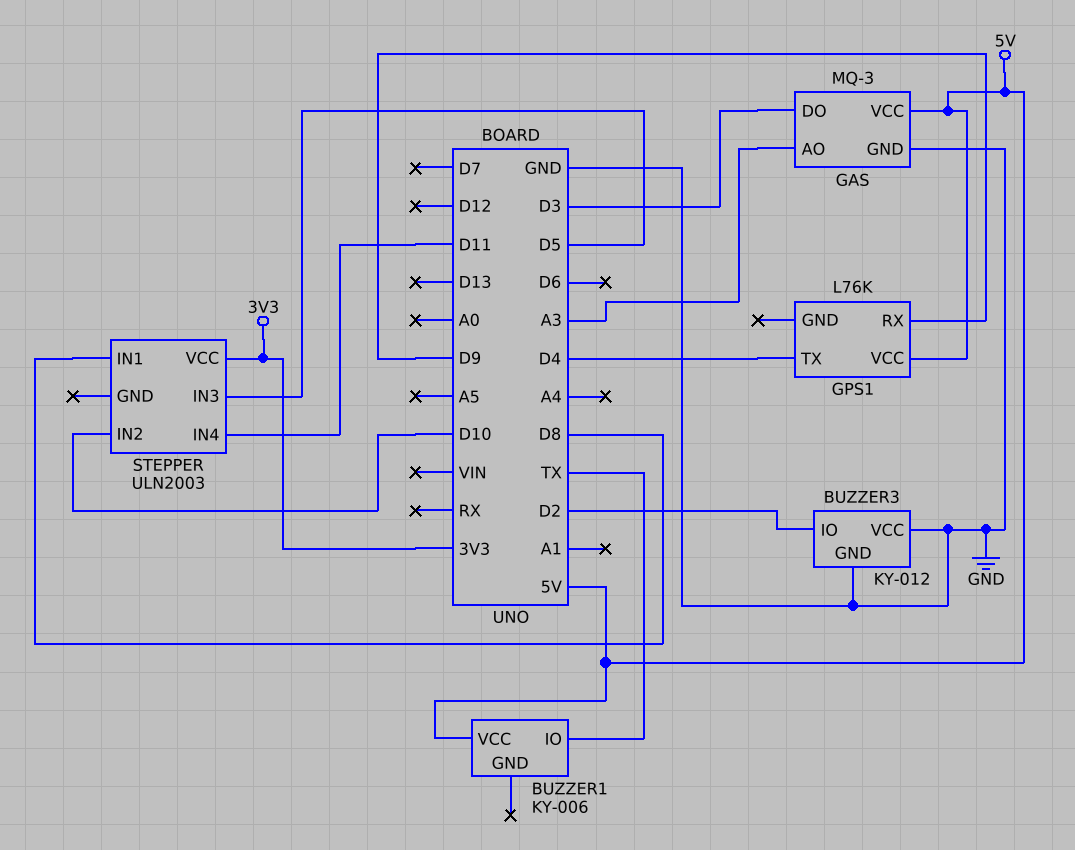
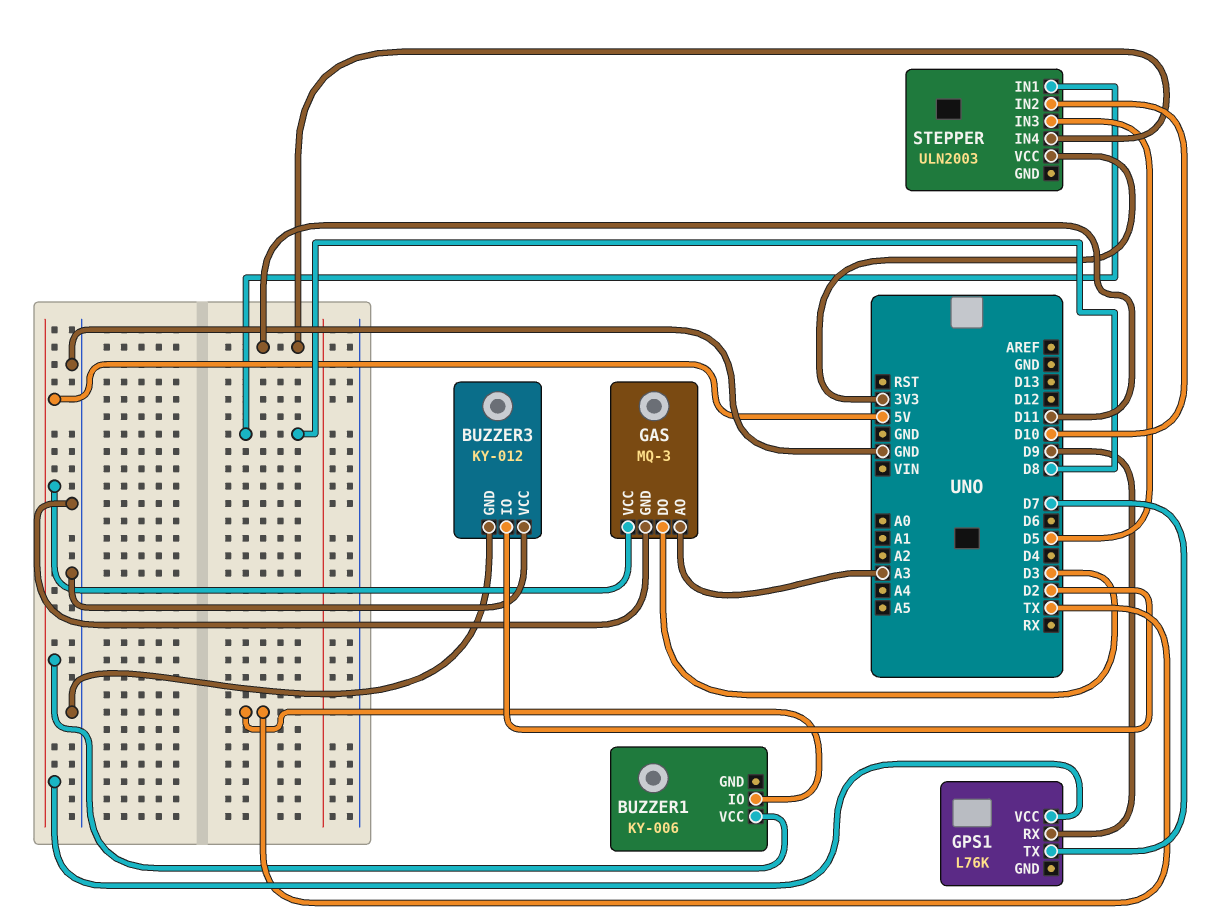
GPS1 pin TX: D4 -> D7

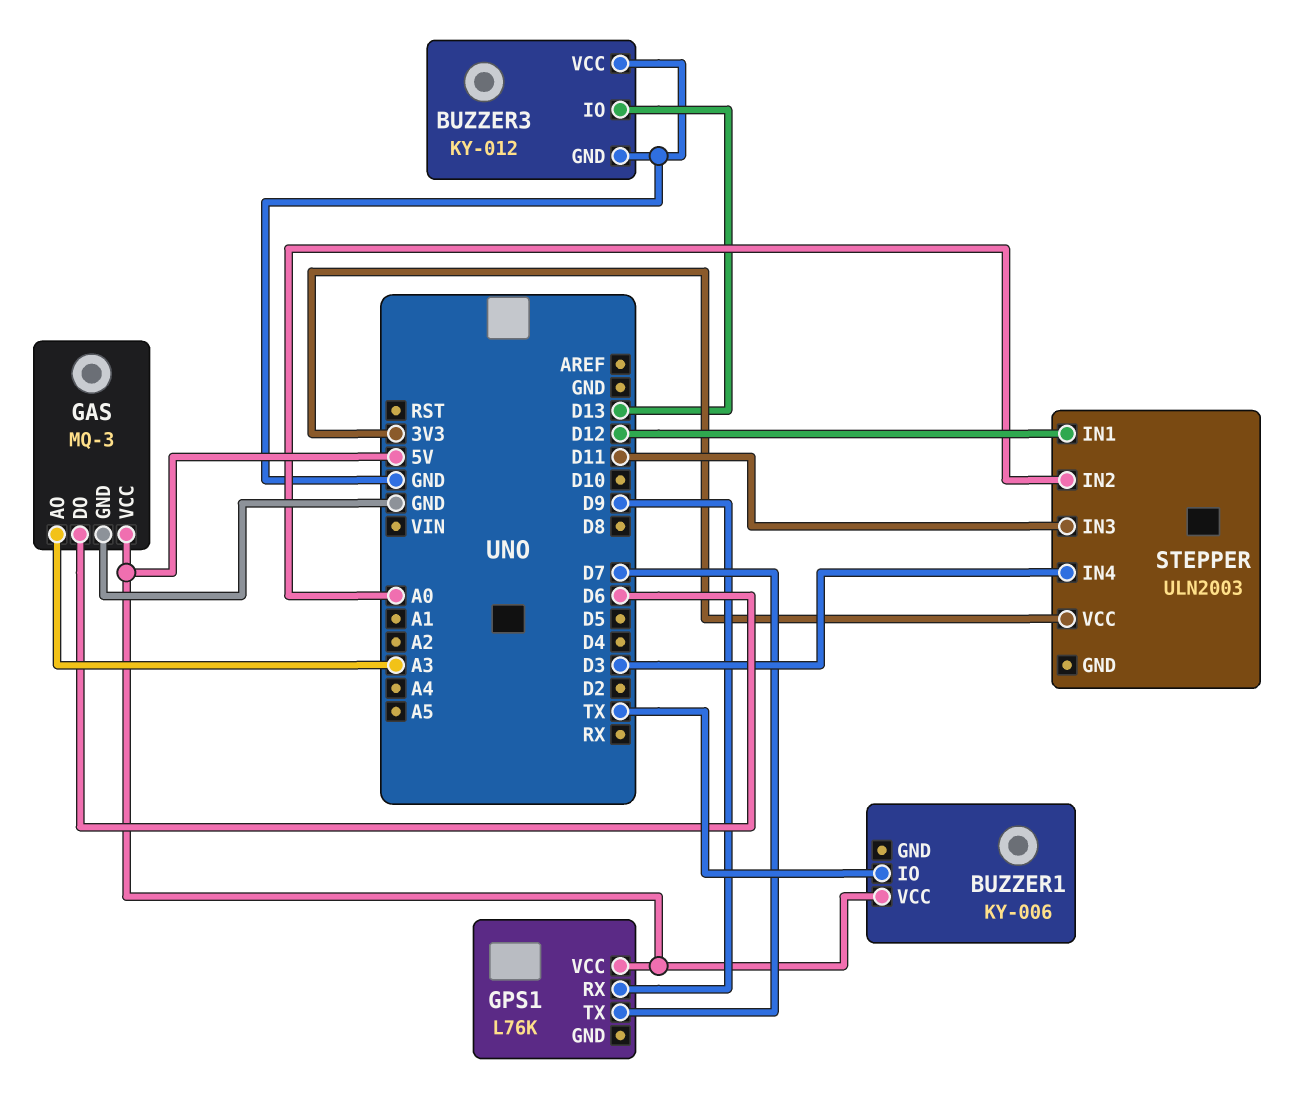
BUZZER3 pin IO: D2 -> D13
GAS pin DO: D3 -> D6
STEPPER pin IN1: D8 -> D12
STEPPER pin IN2: D10 -> A0
STEPPER pin IN3: D5 -> D11
STEPPER pin IN4: D11 -> D3

